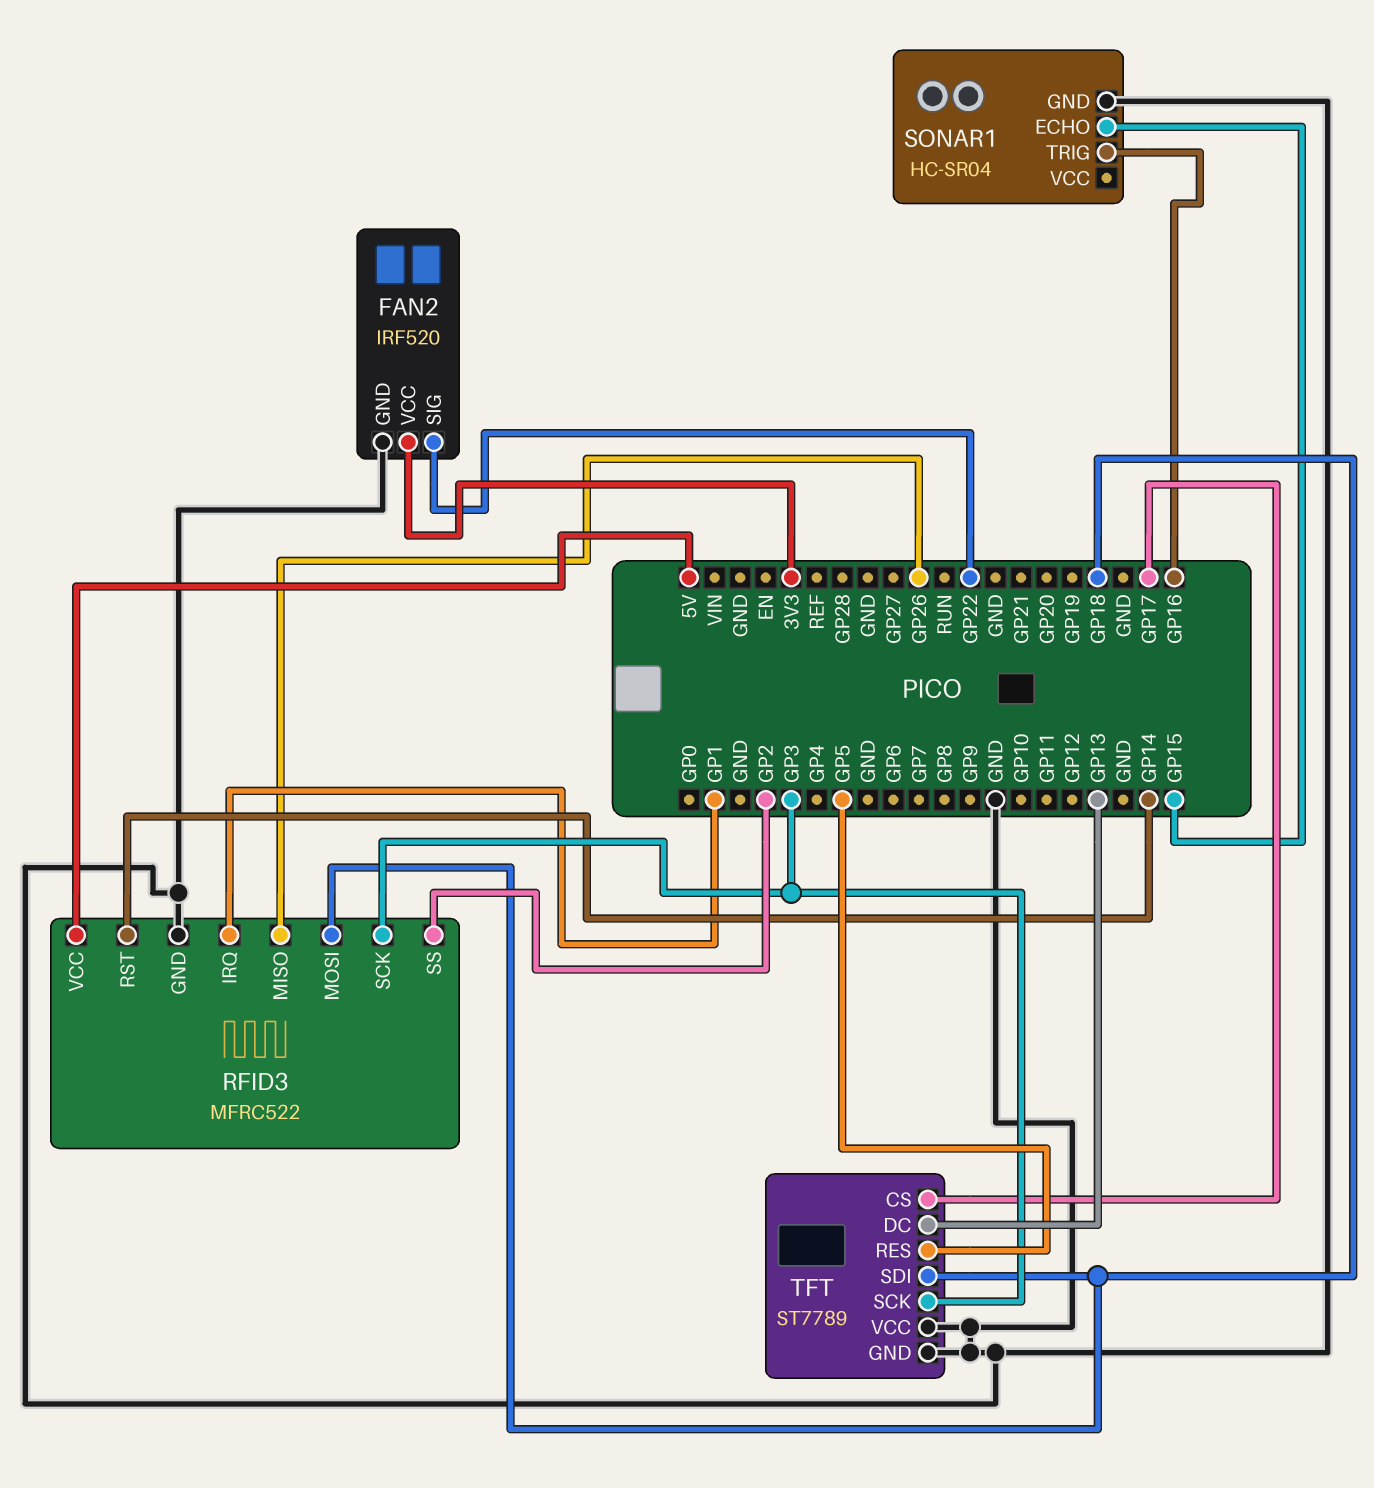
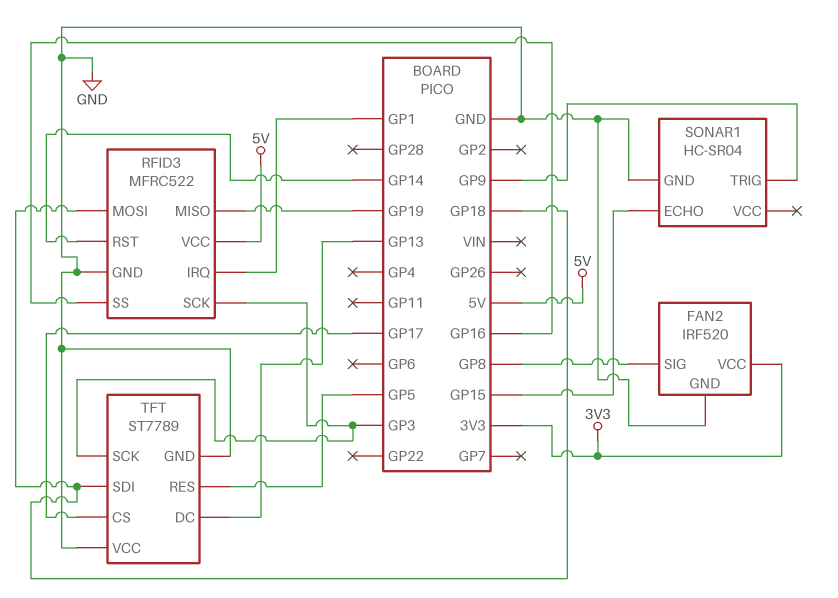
FAN2 pin SIG: GP22 -> GP8
RFID3 pin MISO: GP26 -> GP19
RFID3 pin SS: GP2 -> GP16
SONAR1 pin TRIG: GP16 -> GP9

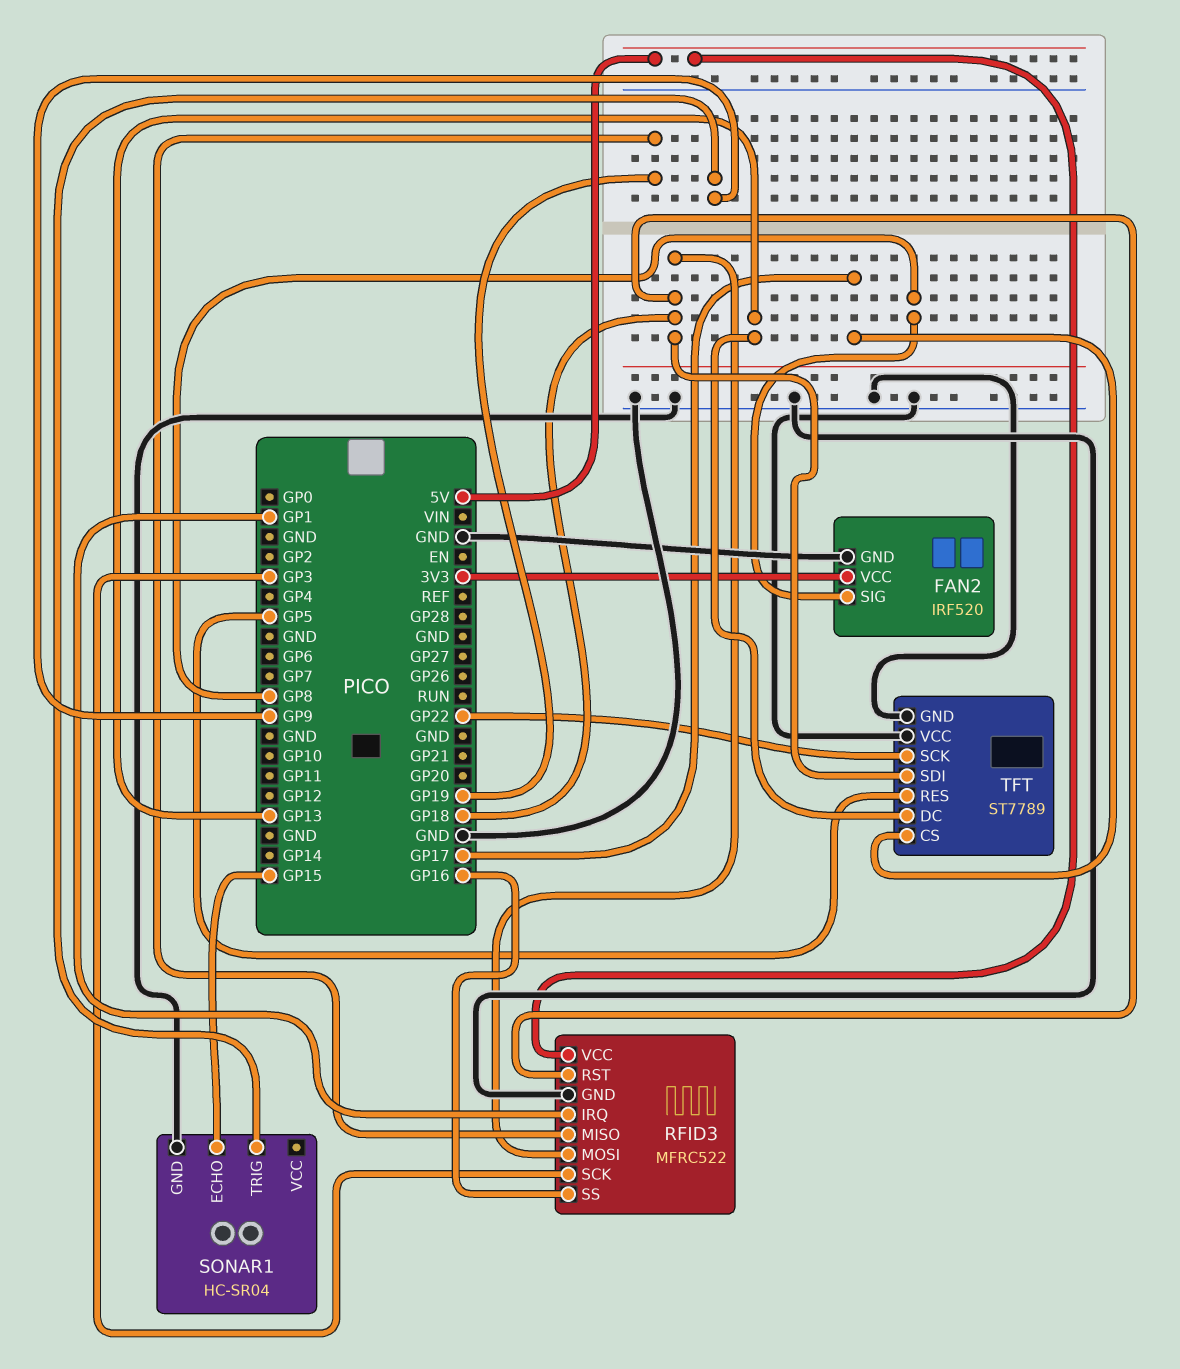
RFID3 pin RST: GP14 -> GP18
TFT pin SCK: GP3 -> GP22

